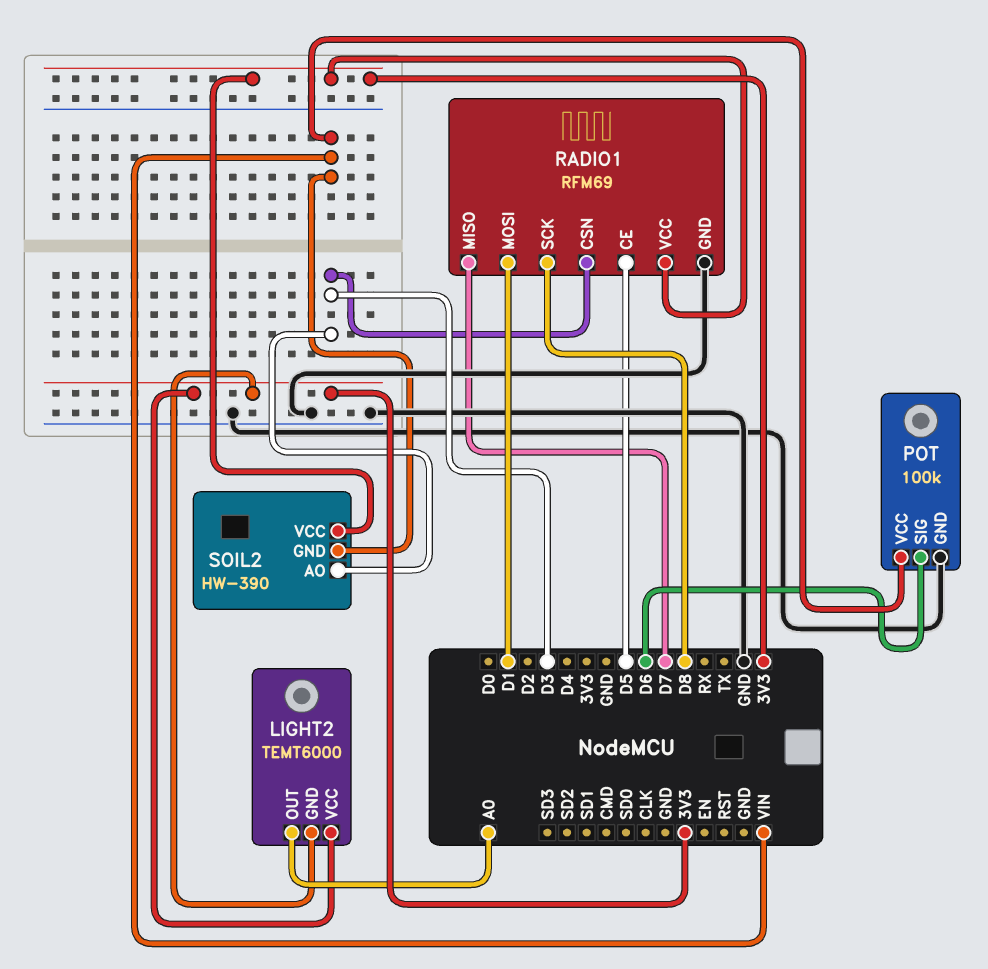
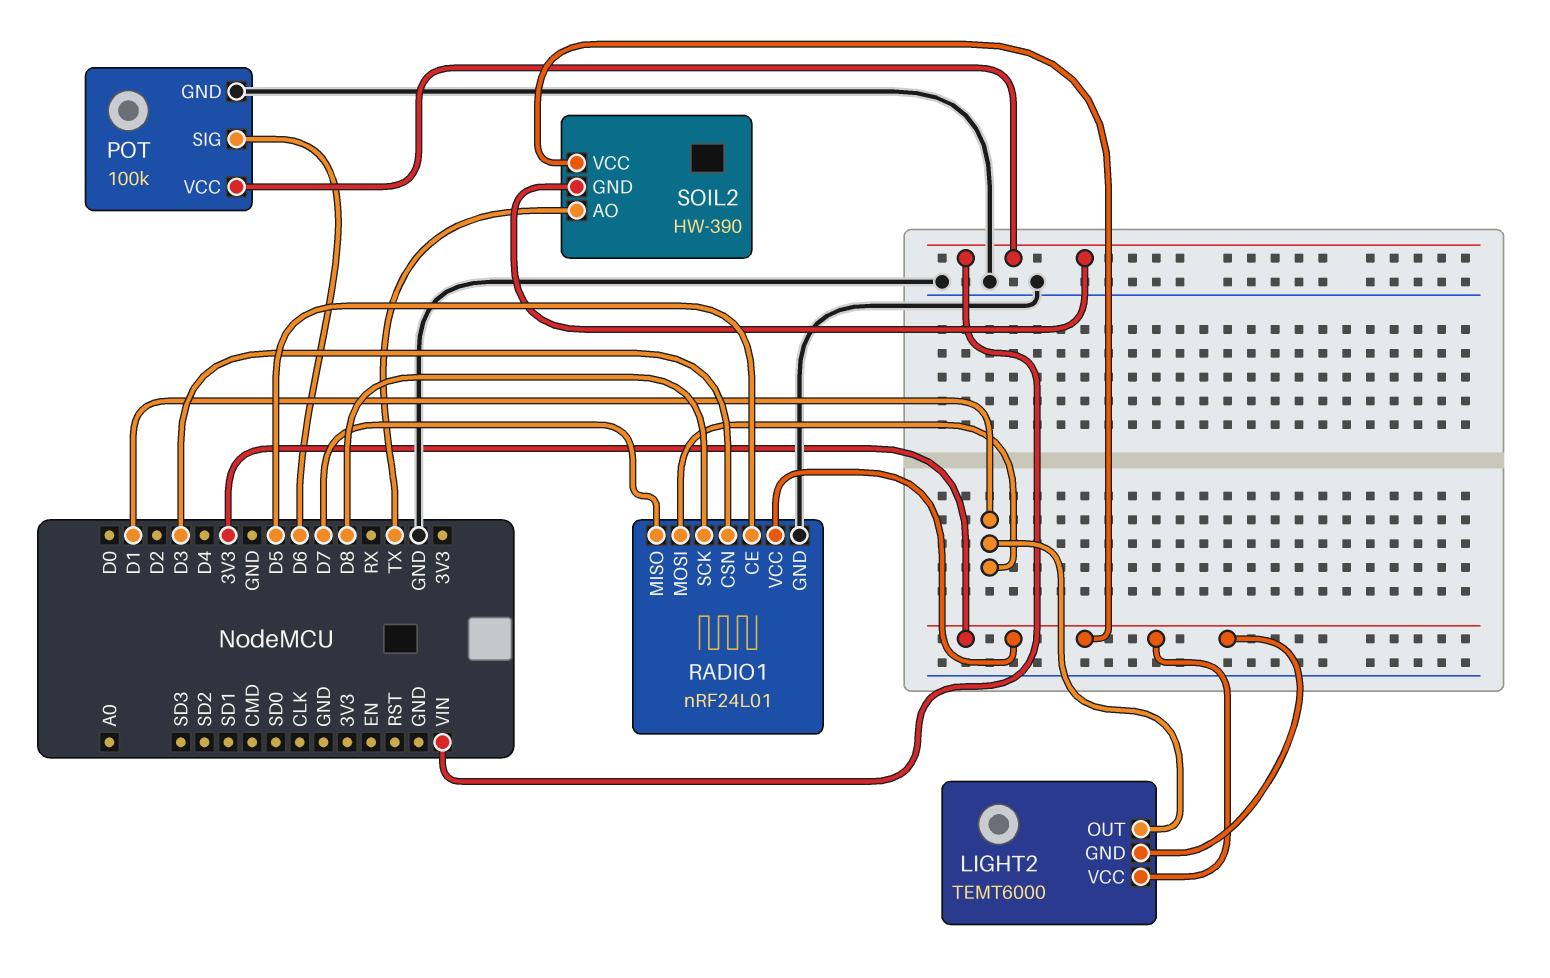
LIGHT2 pin OUT: A0 -> D1
RADIO1: RFM69 -> nRF24L01
SOIL2 pin AO: D3 -> TX

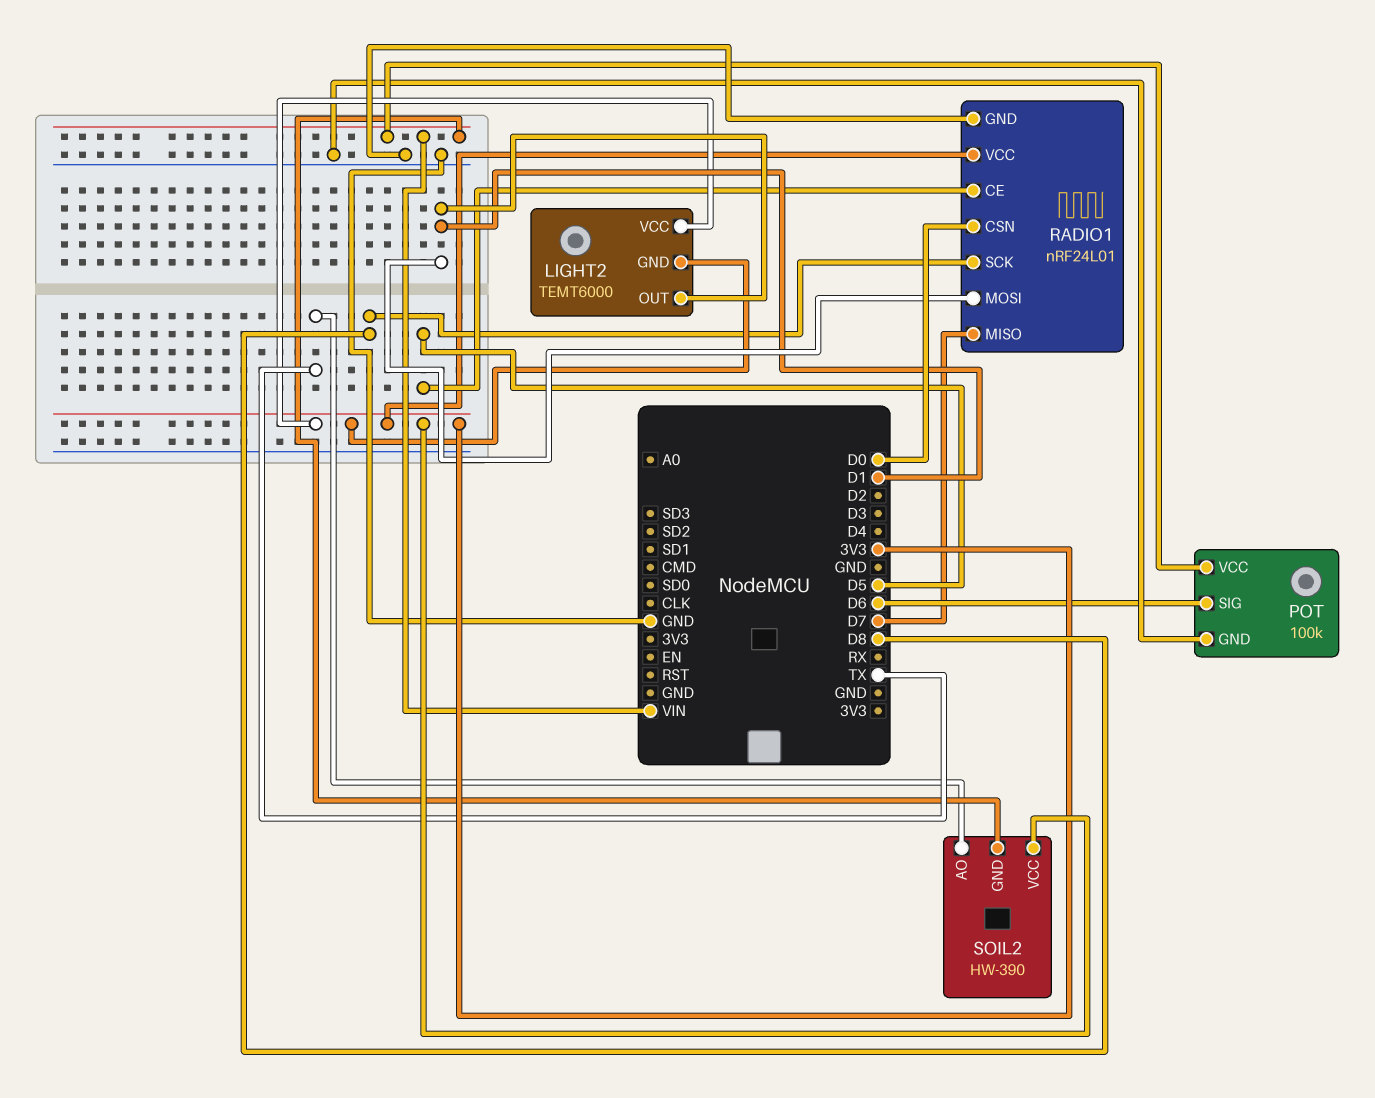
RADIO1 pin CSN: D3 -> D0

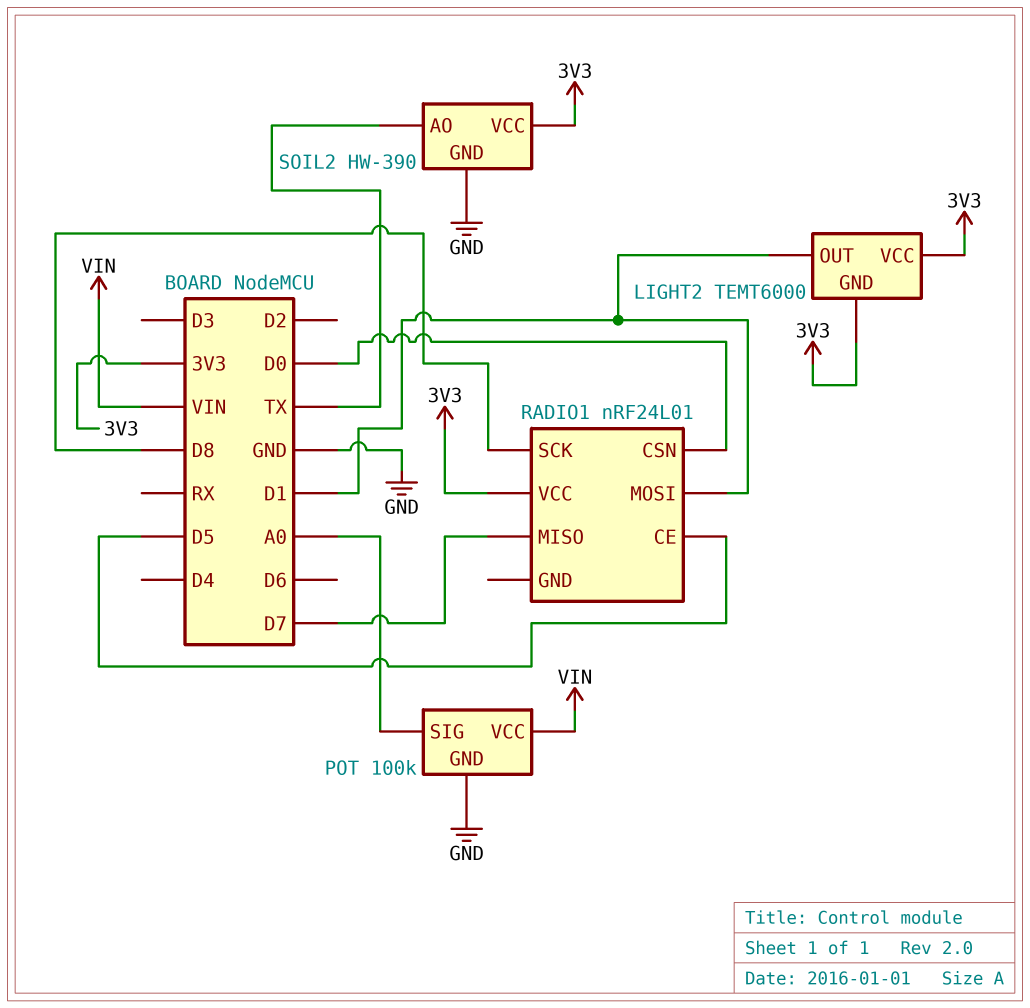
POT pin SIG: D6 -> A0
RADIO1 pin GND: GND -> none
SOIL2 pin GND: VIN -> GND

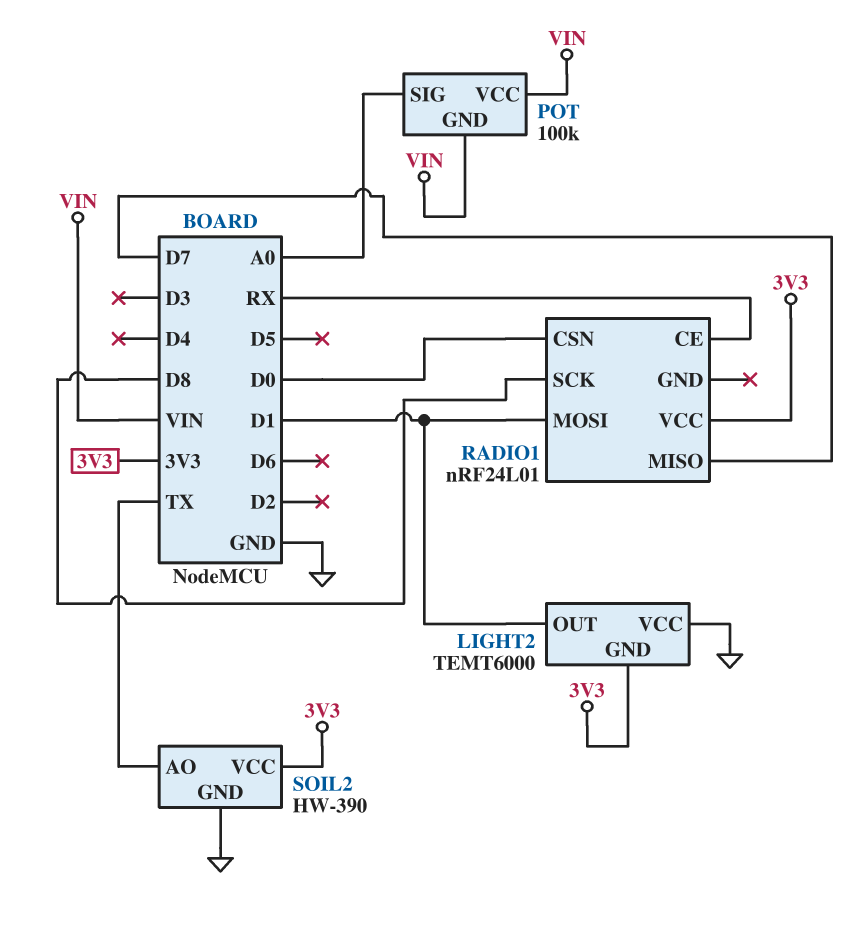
LIGHT2 pin VCC: 3V3 -> GND
POT pin GND: GND -> VIN
RADIO1 pin CE: D5 -> RX

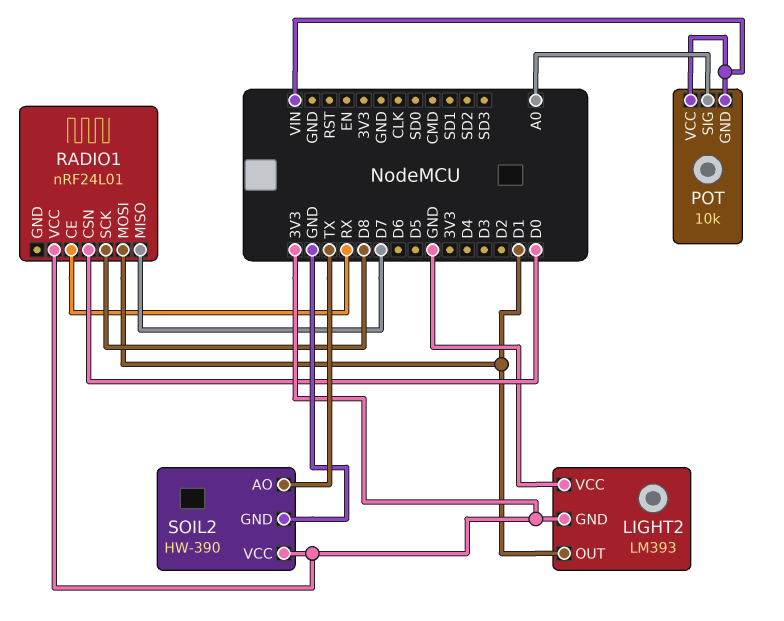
LIGHT2: TEMT6000 -> LM393
POT: 100k -> 10k

